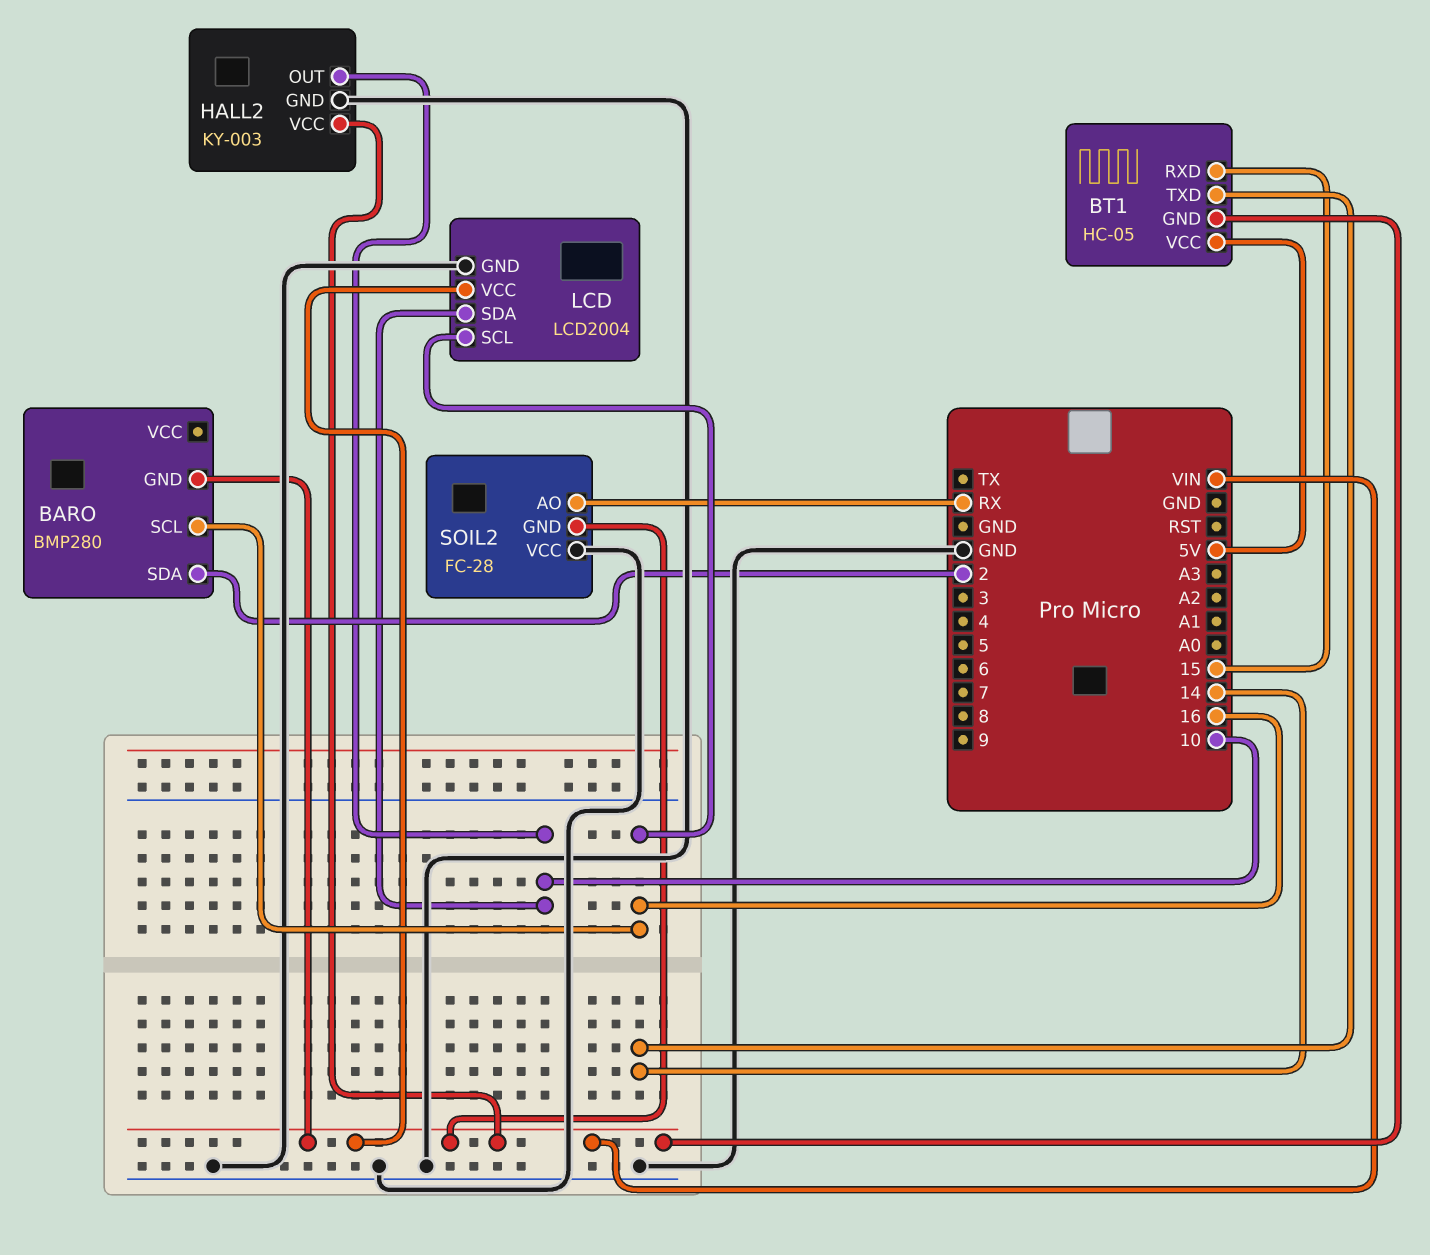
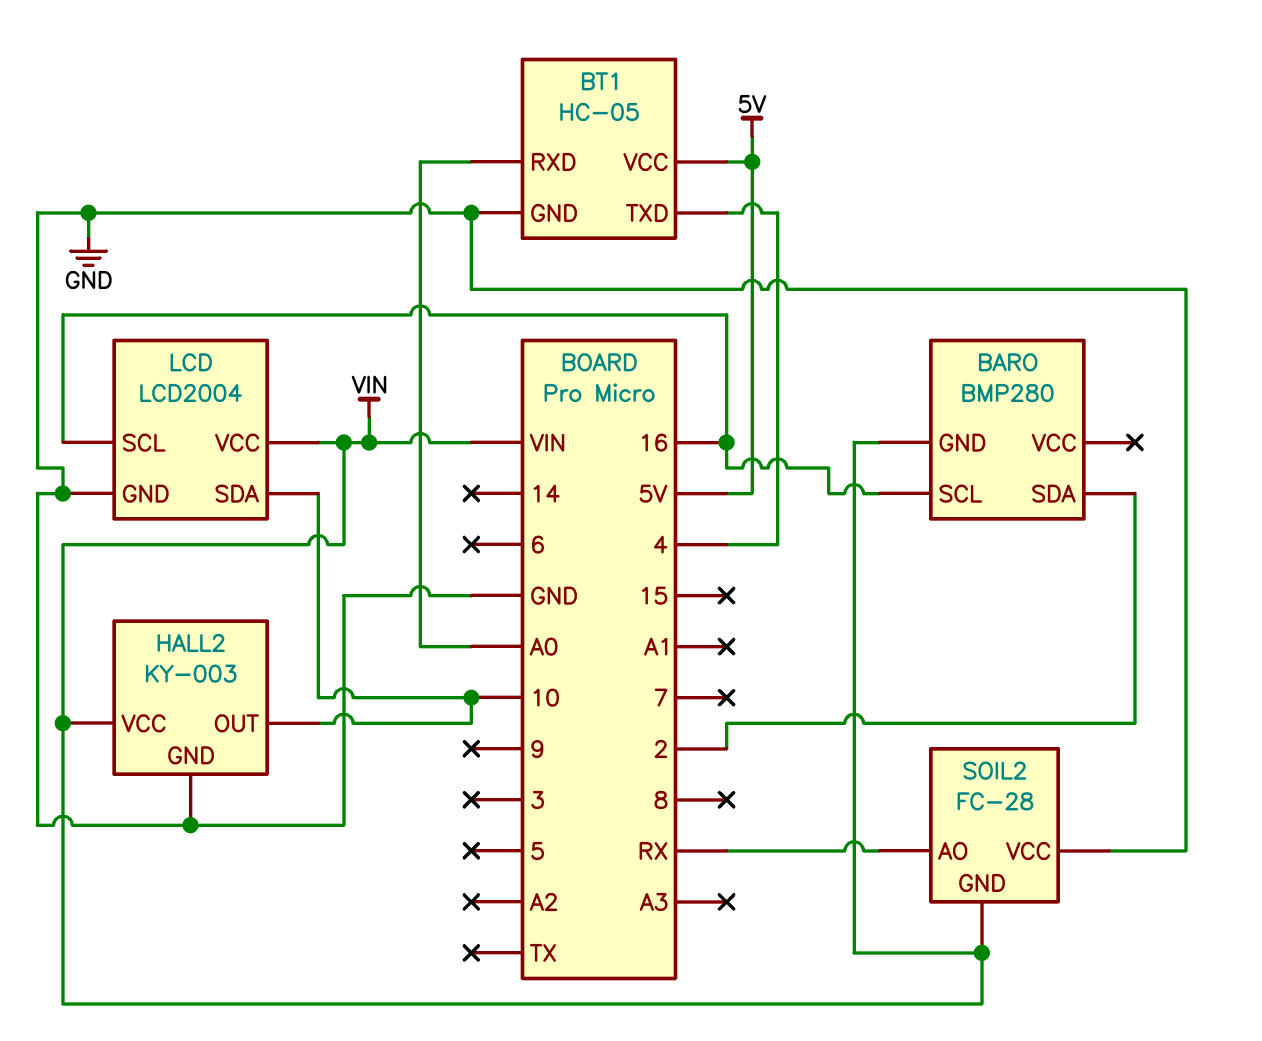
BT1 pin GND: VIN -> GND
BT1 pin RXD: 15 -> A0
BT1 pin TXD: 14 -> 4

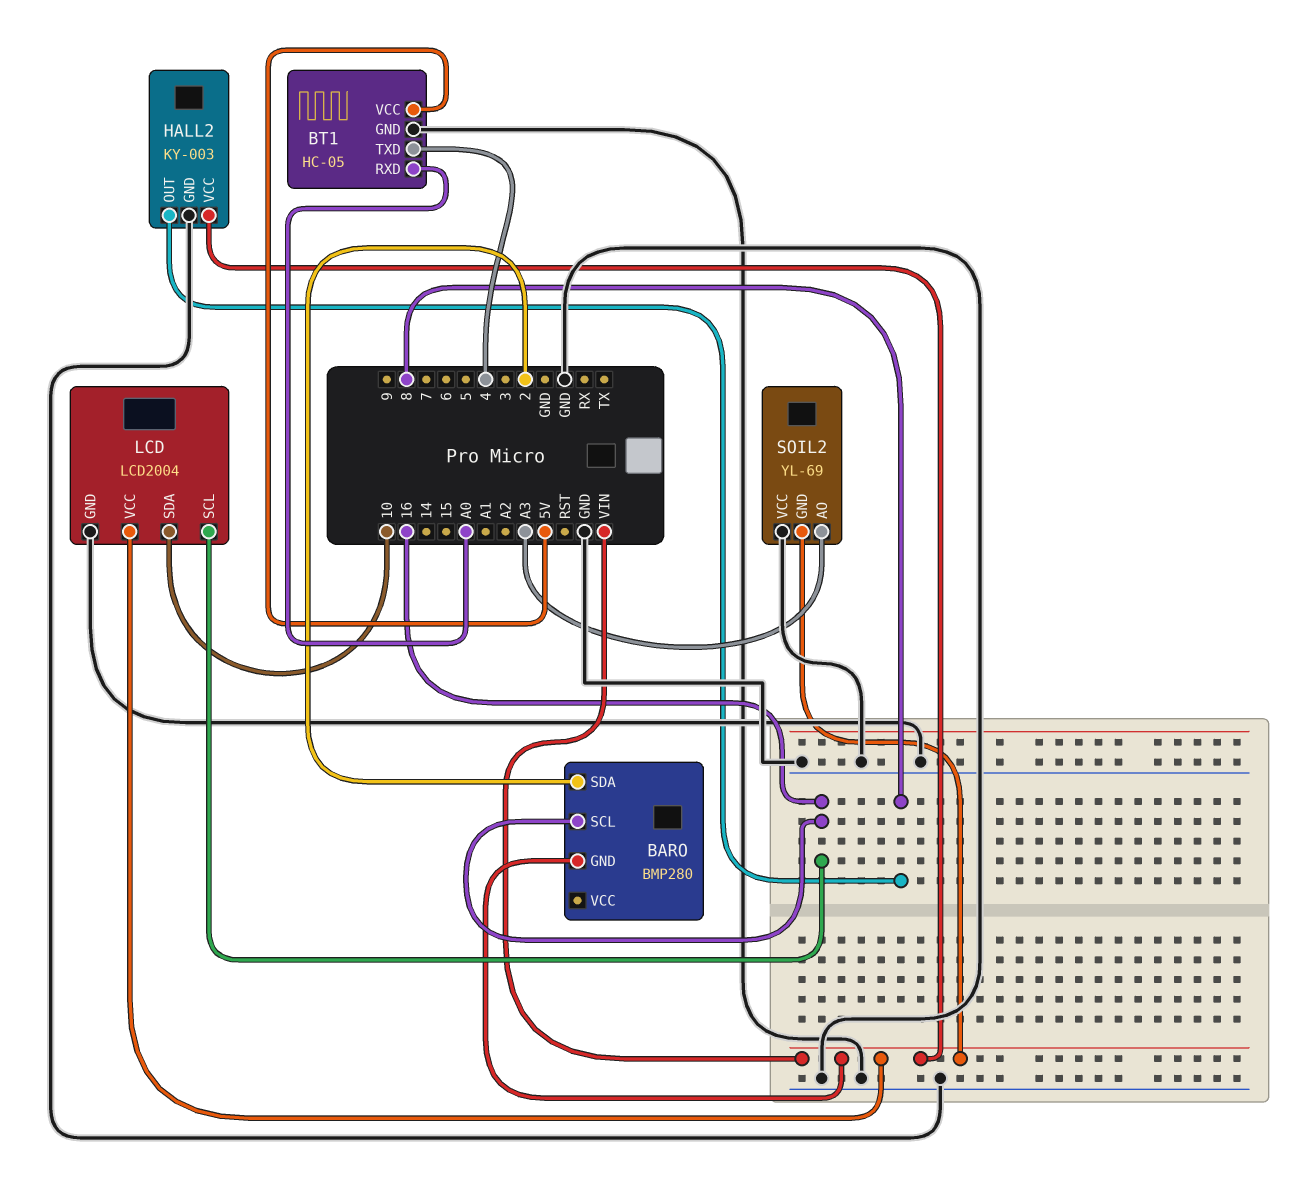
HALL2 pin OUT: 10 -> 8
SOIL2: FC-28 -> YL-69
SOIL2 pin AO: RX -> A3

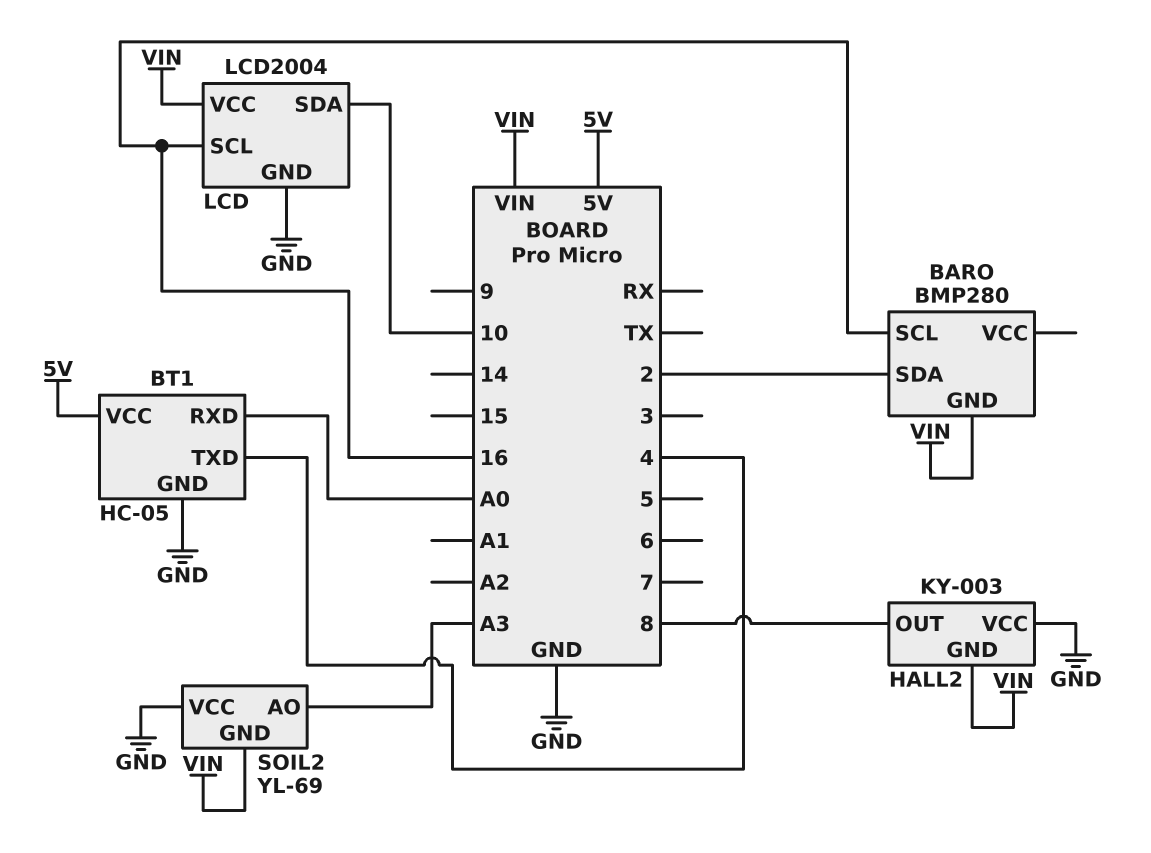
HALL2 pin GND: GND -> VIN
HALL2 pin VCC: VIN -> GND

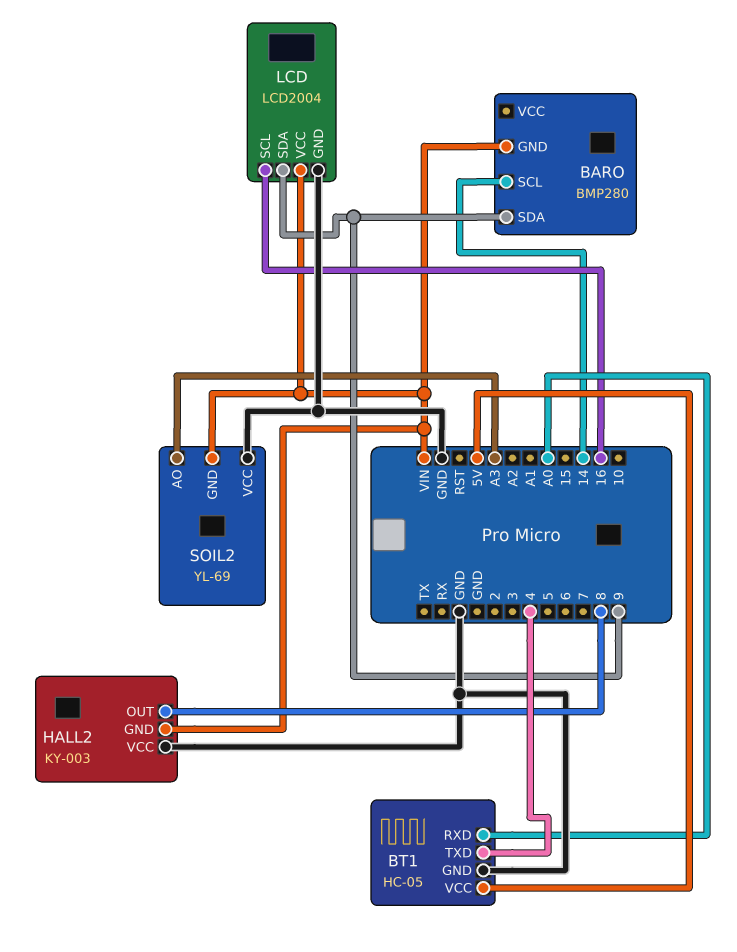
BARO pin SCL: 16 -> 14
BARO pin SDA: 2 -> 9
LCD pin SDA: 10 -> 9

